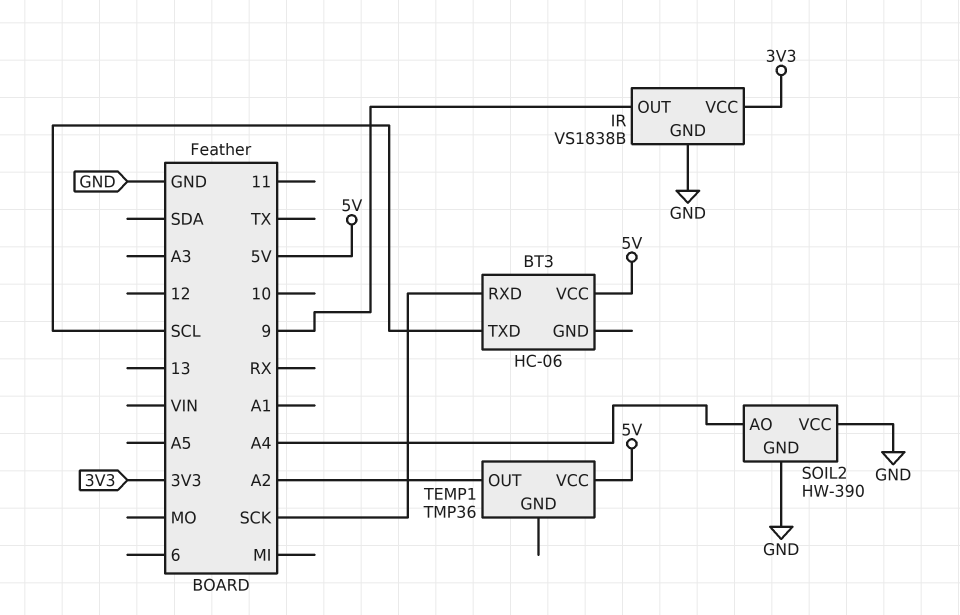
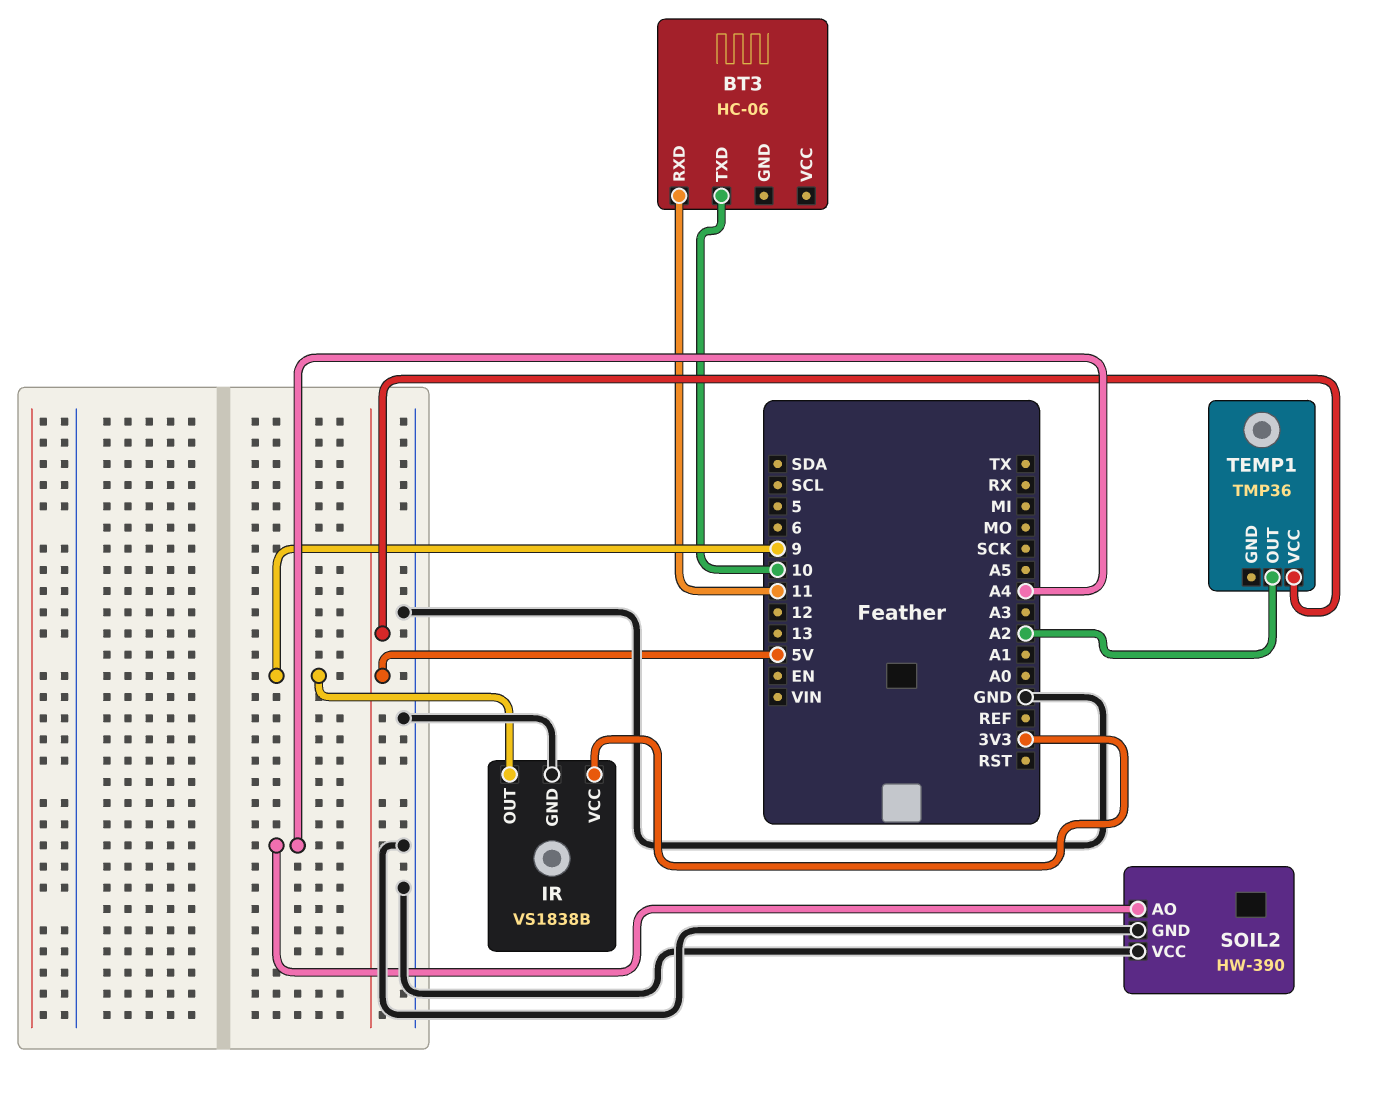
BT3 pin RXD: SCK -> 11
BT3 pin TXD: SCL -> 10
BT3 pin VCC: 5V -> none

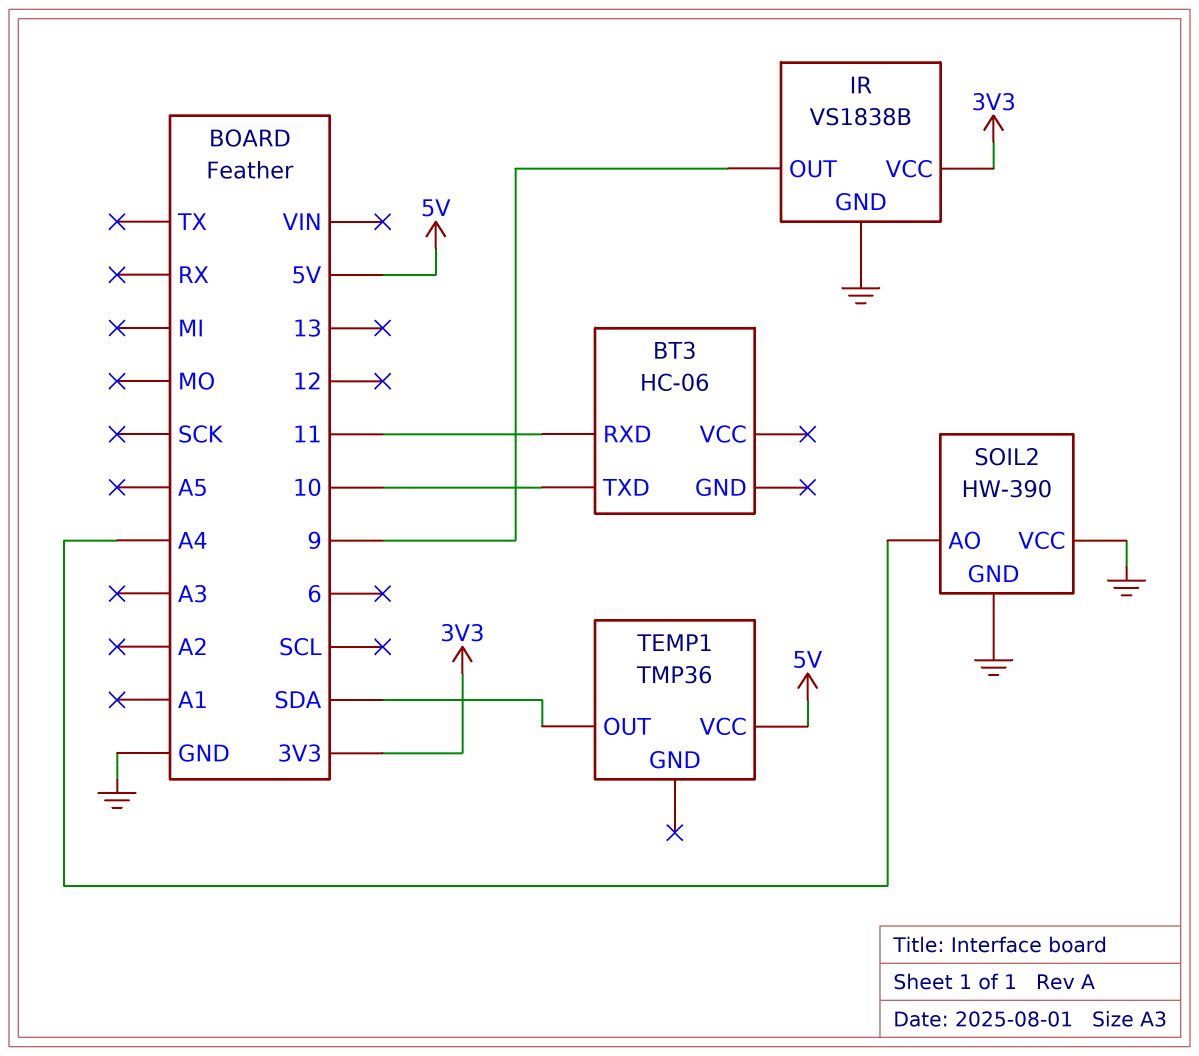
TEMP1 pin OUT: A2 -> SDA

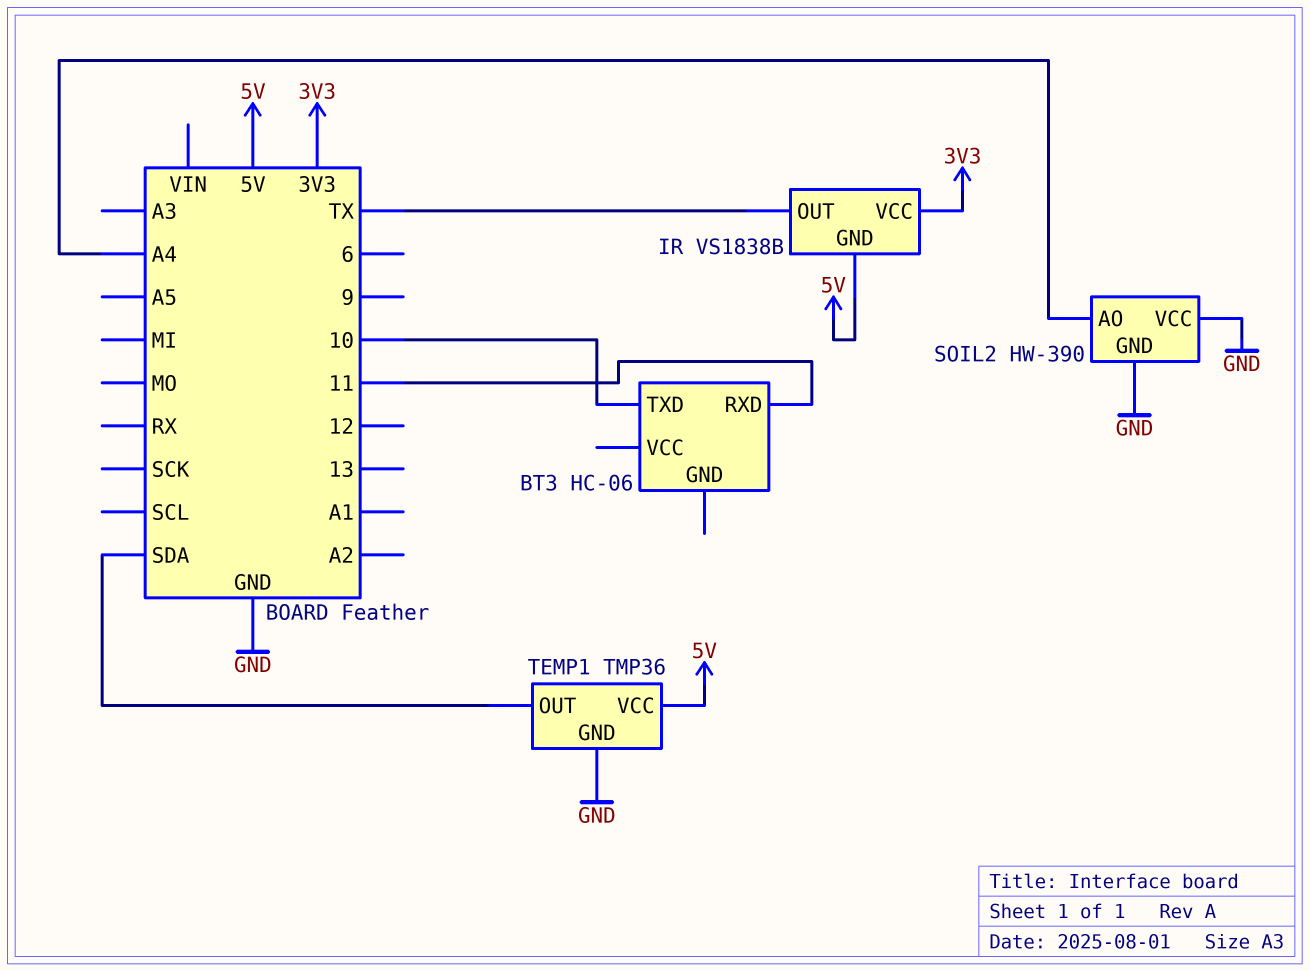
IR pin GND: GND -> 5V
IR pin OUT: 9 -> TX
TEMP1 pin GND: none -> GND

